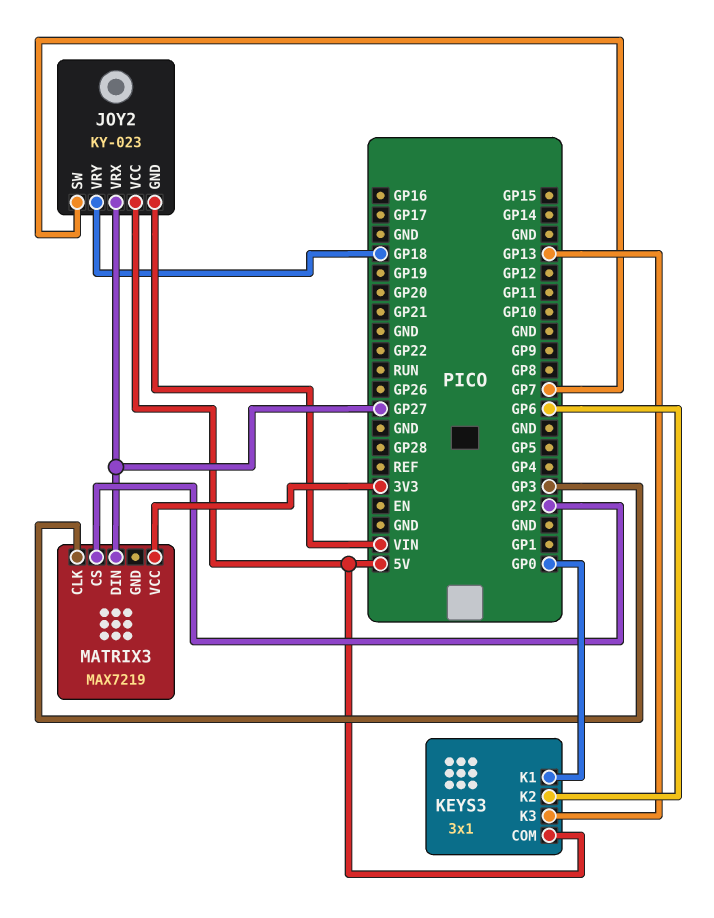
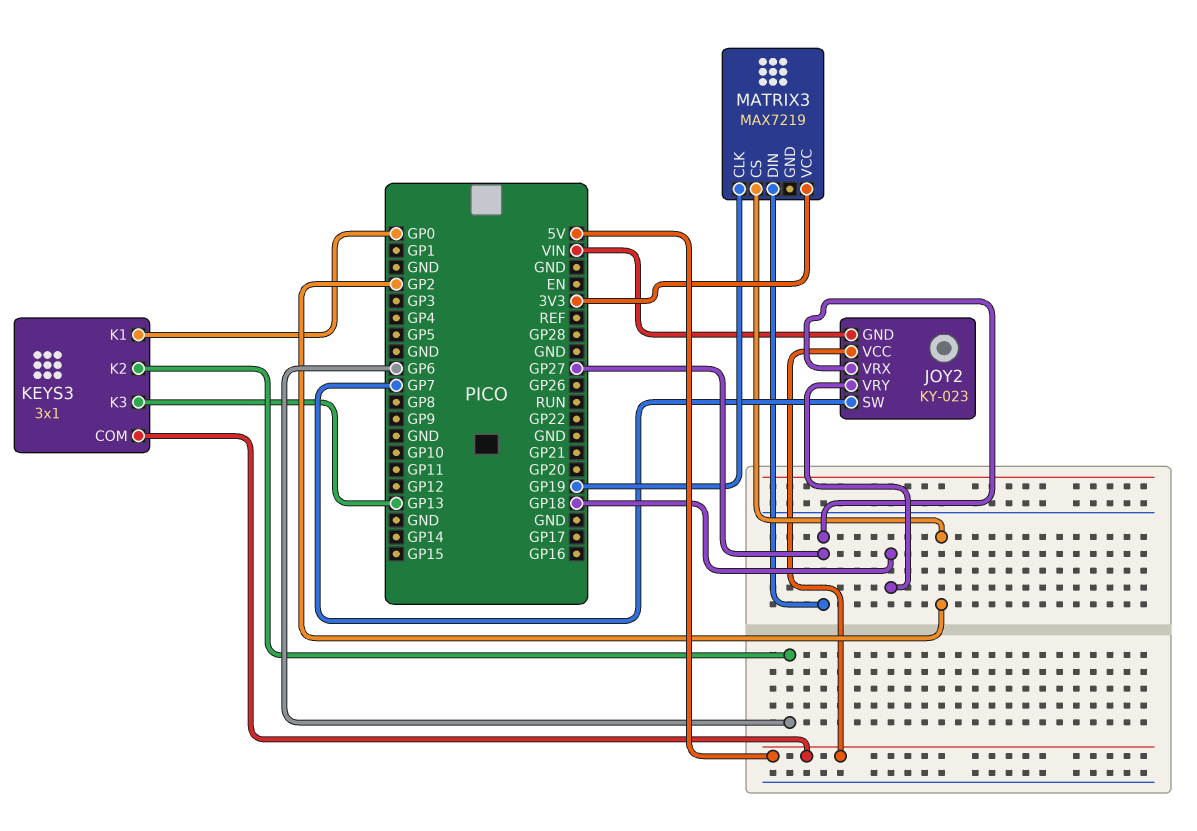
MATRIX3 pin CLK: GP3 -> GP19

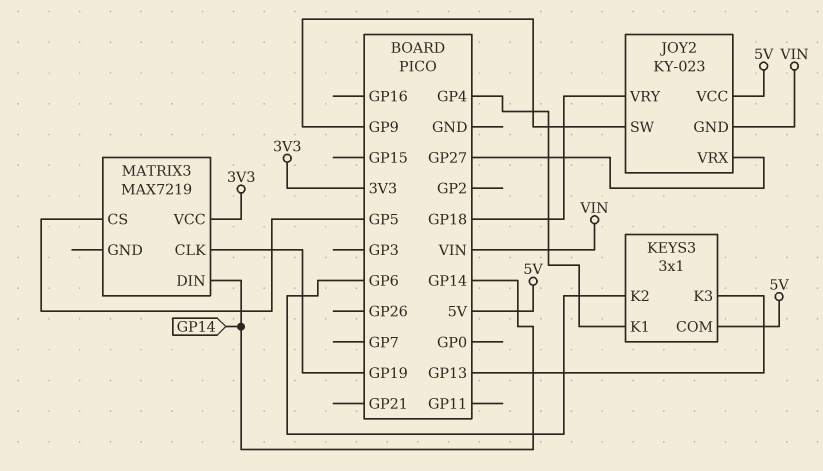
JOY2 pin SW: GP7 -> GP9
KEYS3 pin K1: GP0 -> GP4
MATRIX3 pin CS: GP2 -> GP5
MATRIX3 pin DIN: GP27 -> GP14

